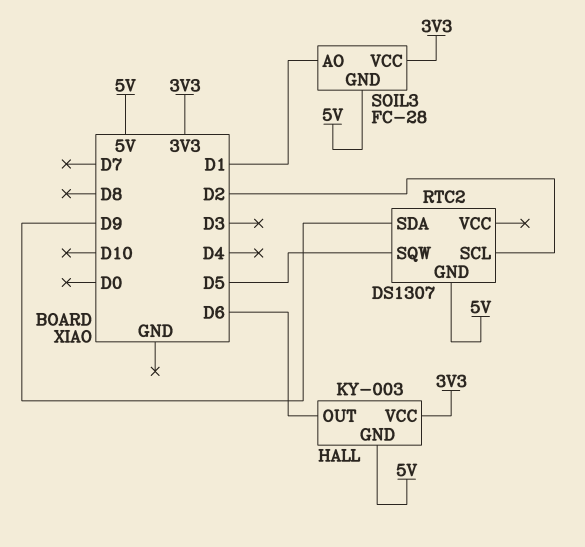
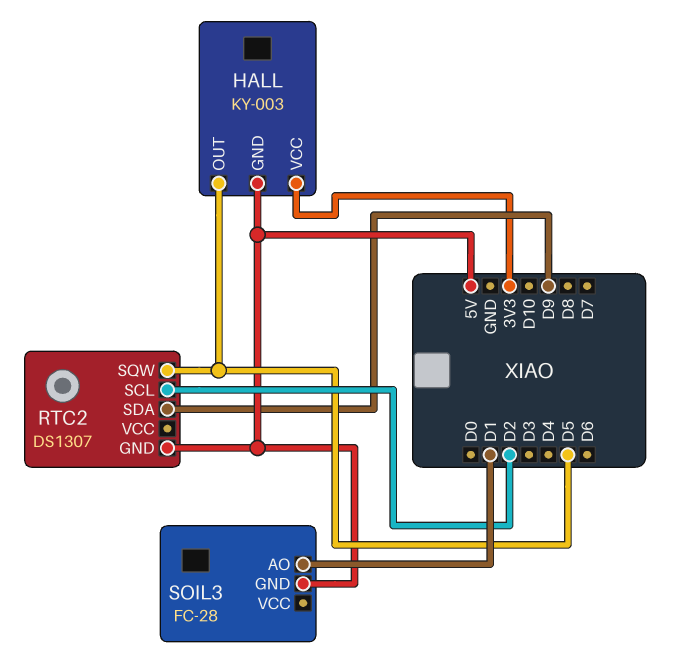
HALL pin OUT: D6 -> D5
SOIL3 pin VCC: 3V3 -> none

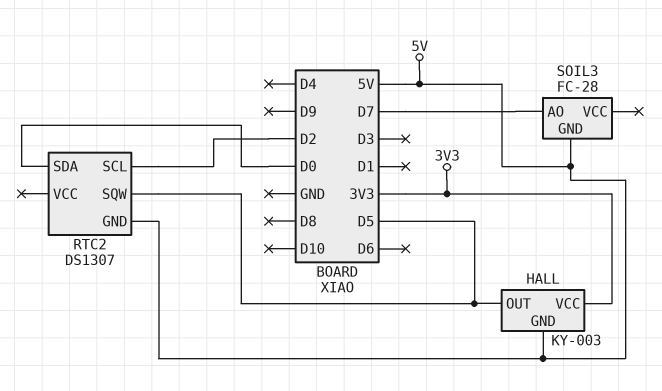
RTC2 pin SDA: D9 -> D0
SOIL3 pin AO: D1 -> D7

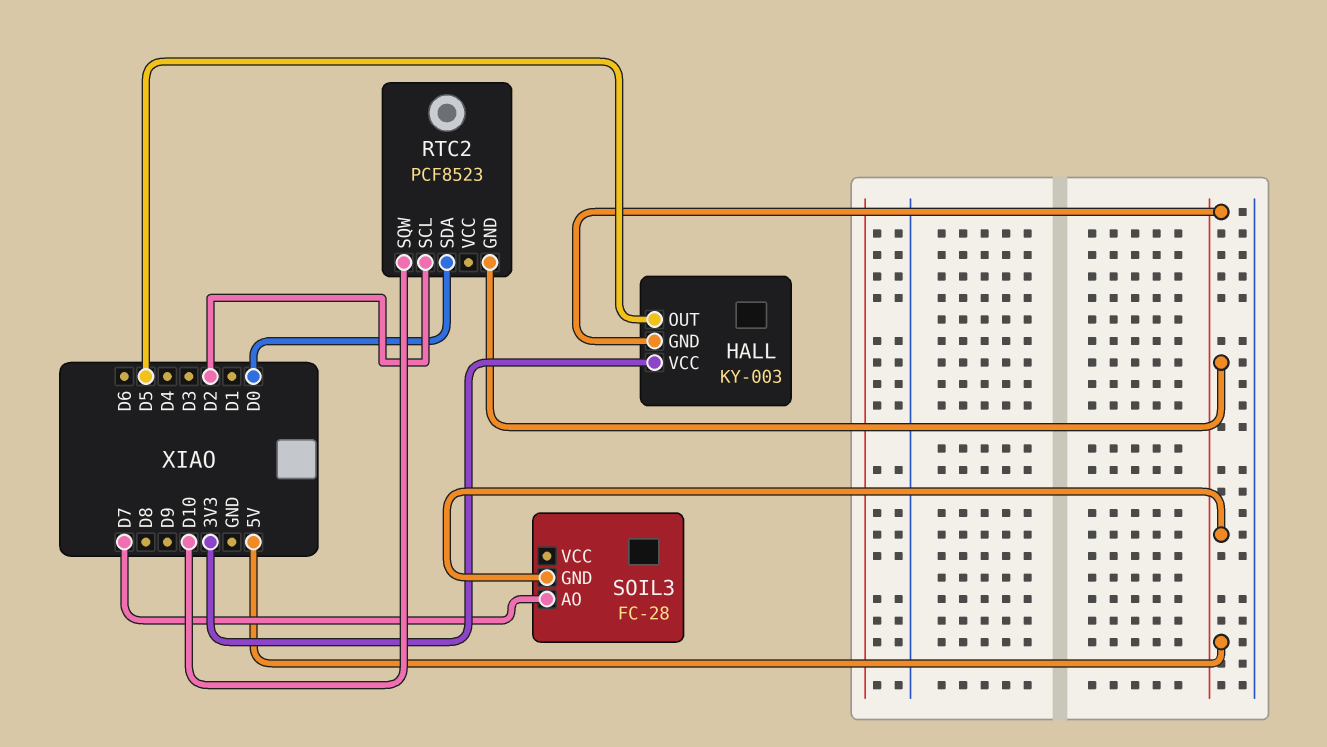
RTC2: DS1307 -> PCF8523
RTC2 pin SQW: D5 -> D10

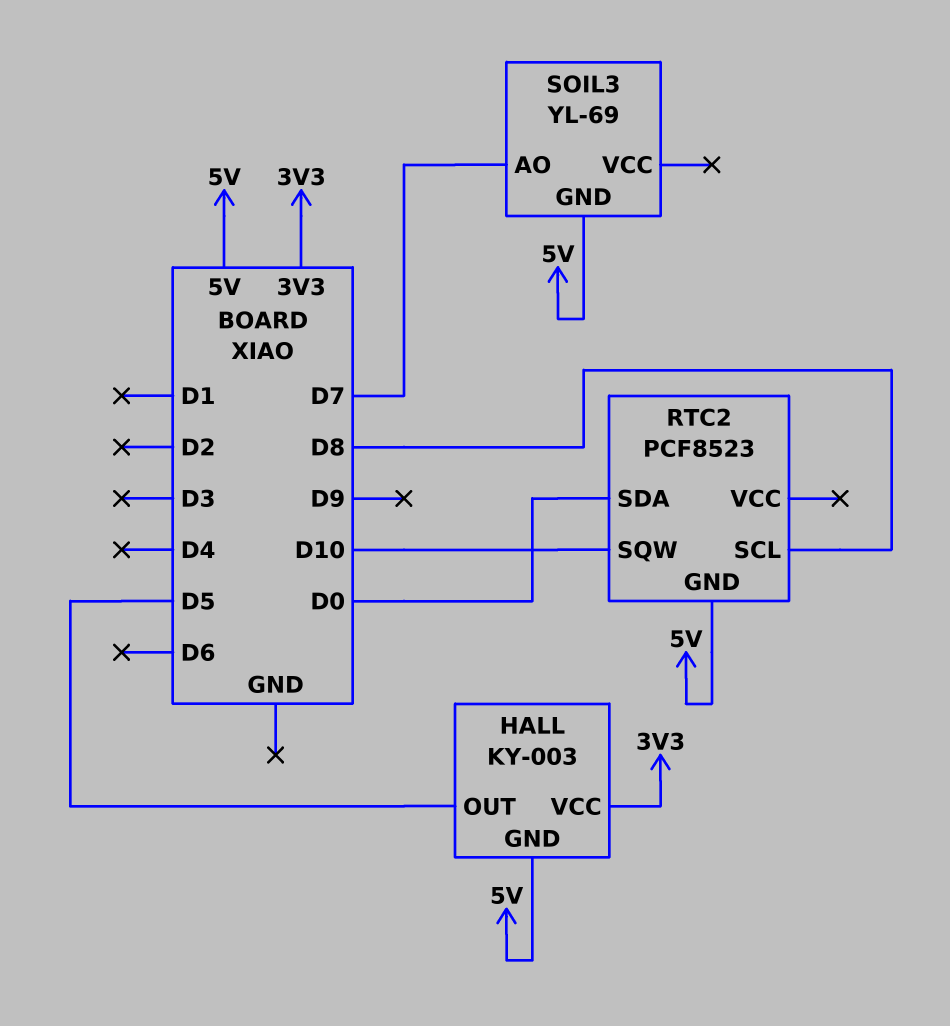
RTC2 pin SCL: D2 -> D8
SOIL3: FC-28 -> YL-69

